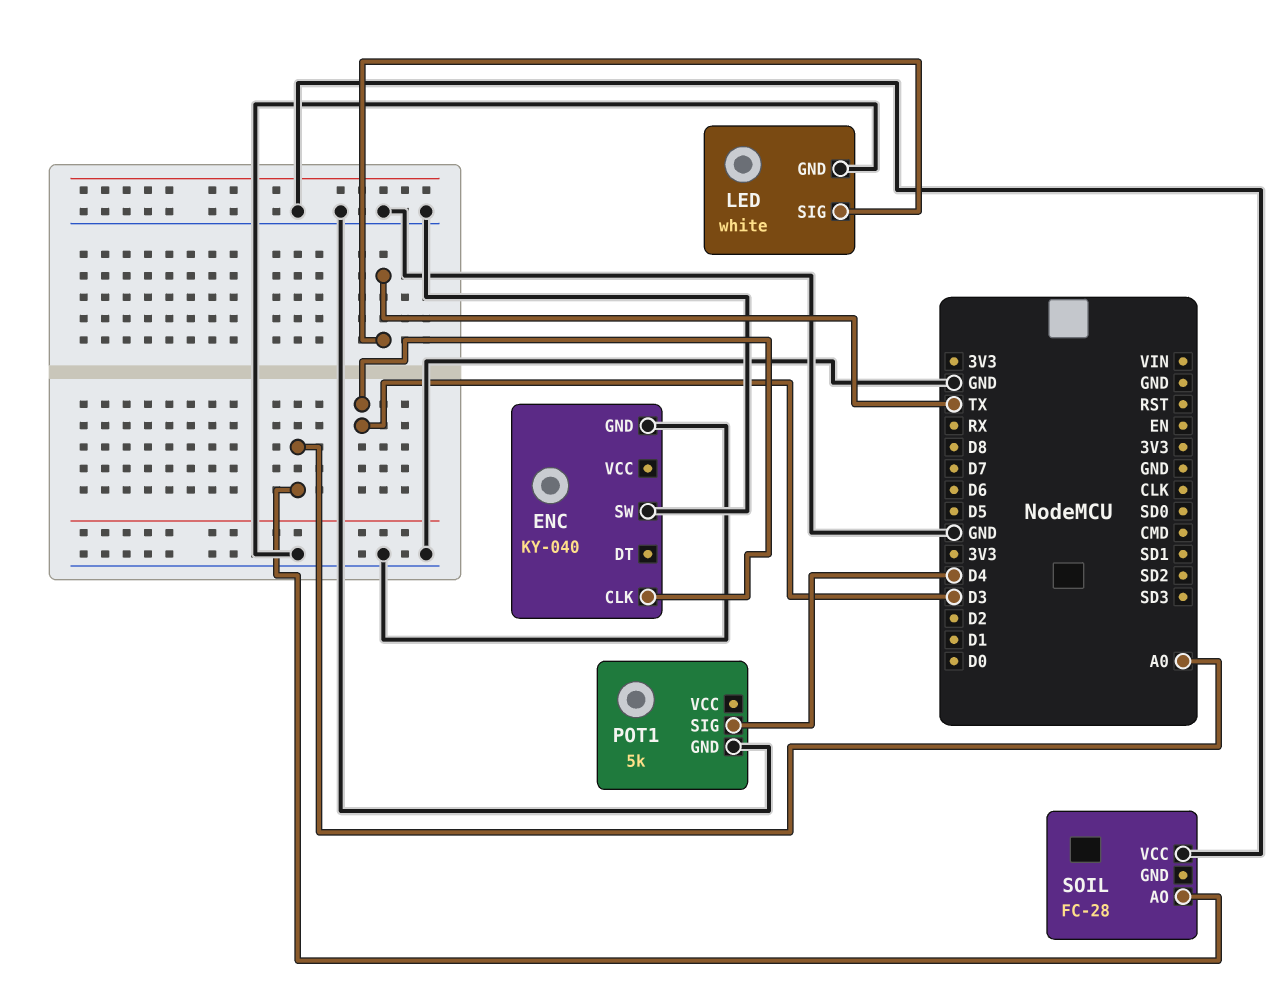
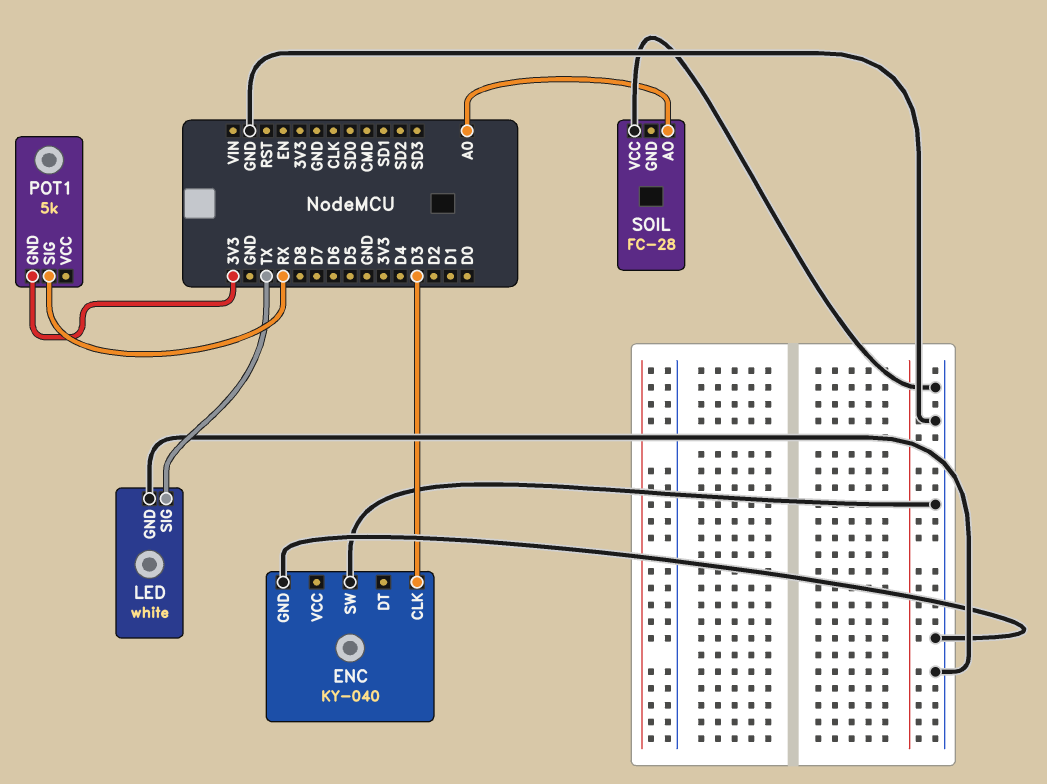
POT1 pin GND: GND -> 3V3
POT1 pin SIG: D4 -> RX

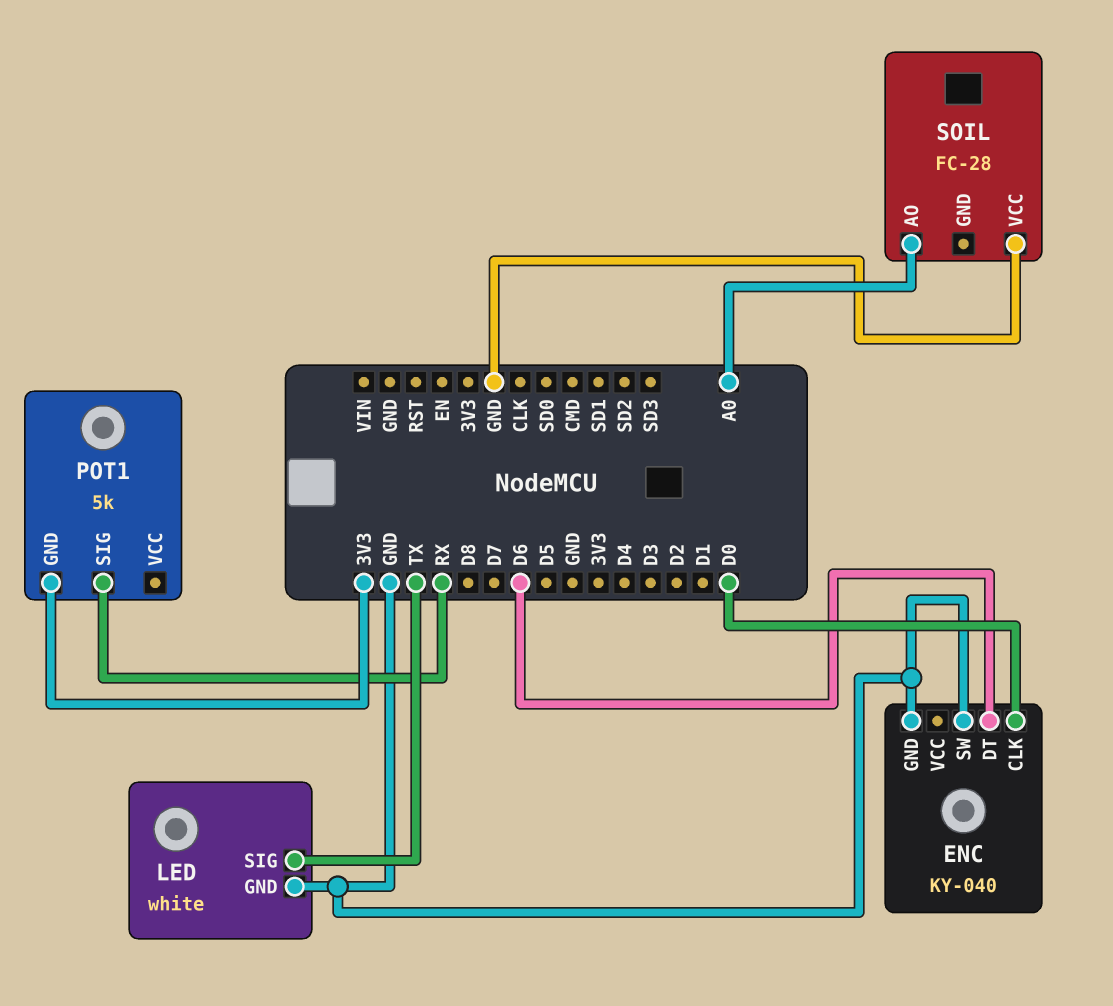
ENC pin CLK: D3 -> D0
ENC pin DT: none -> D6

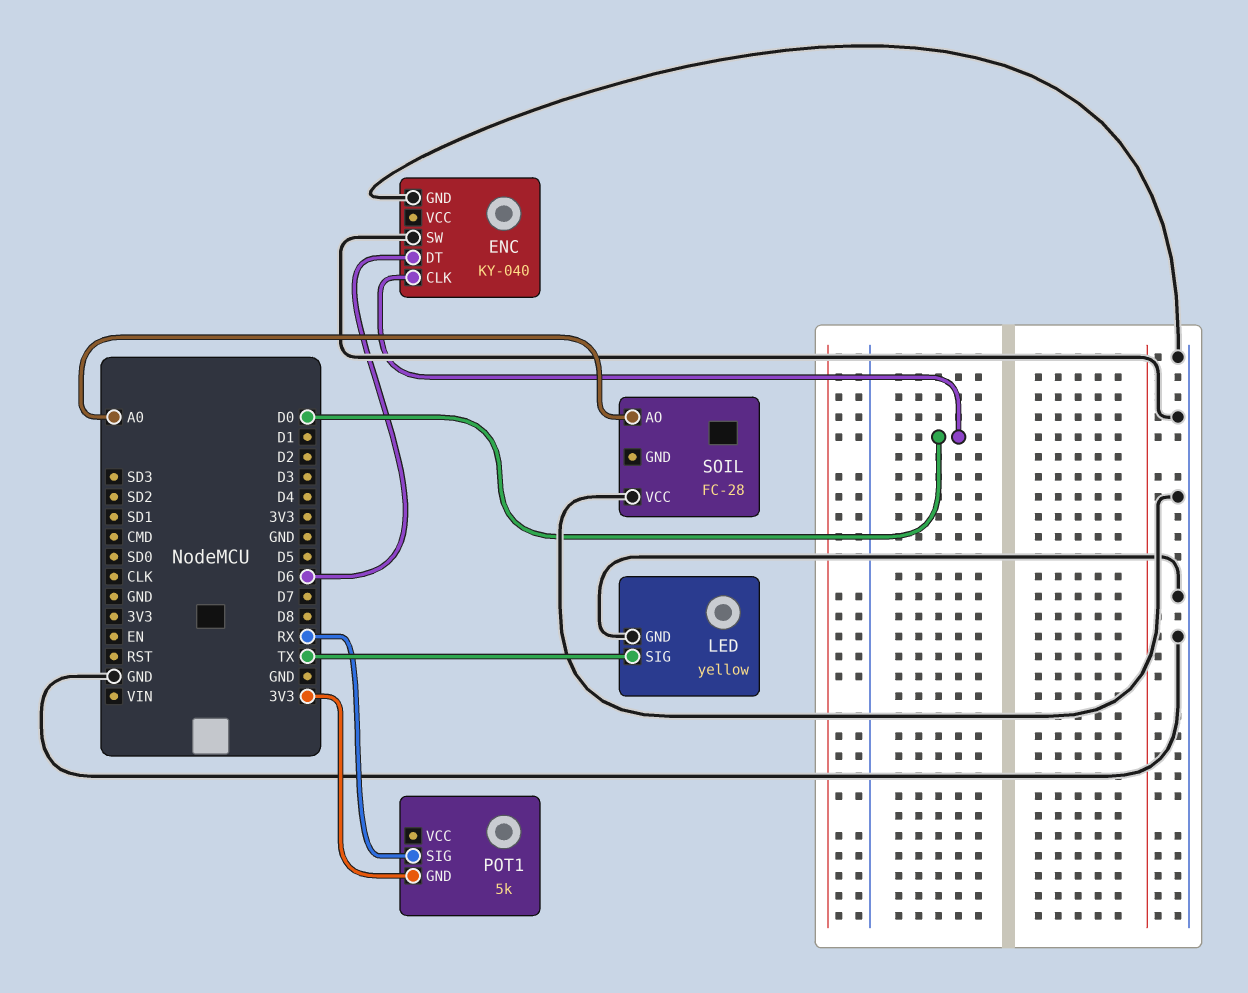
LED: white -> yellow

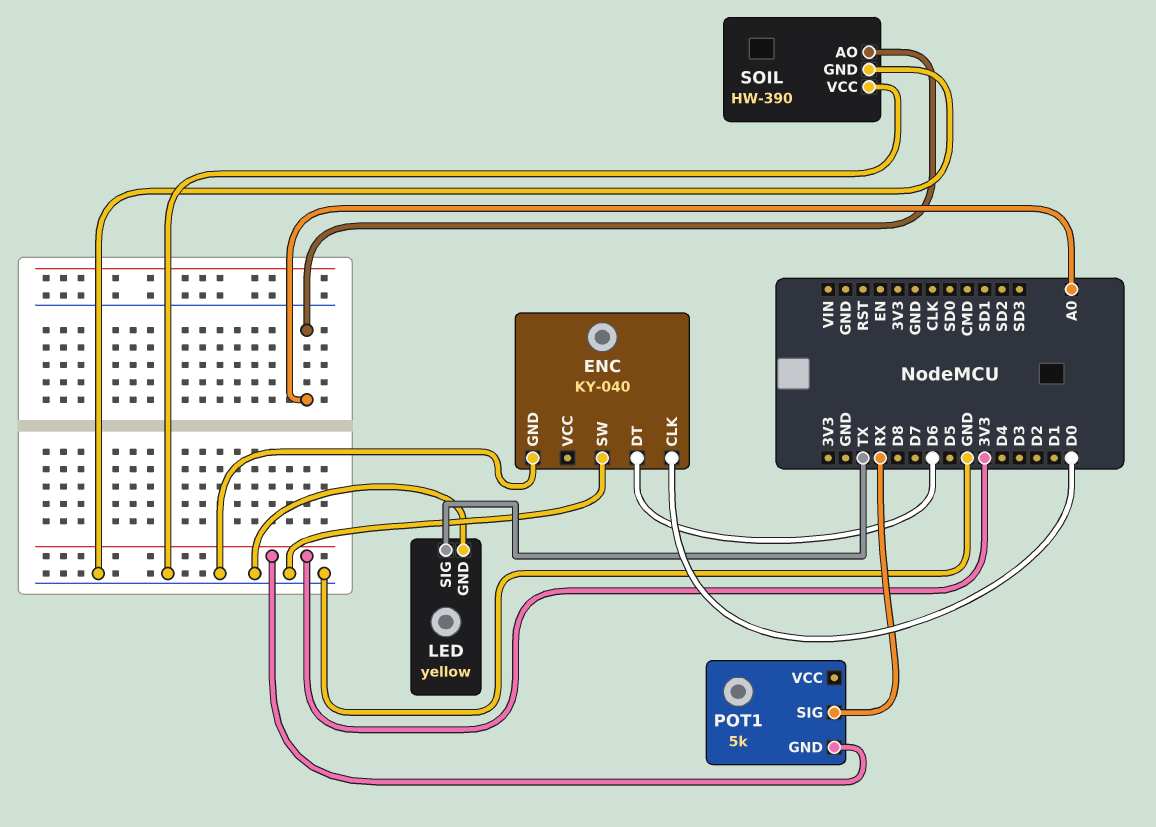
SOIL: FC-28 -> HW-390
SOIL pin GND: none -> GND

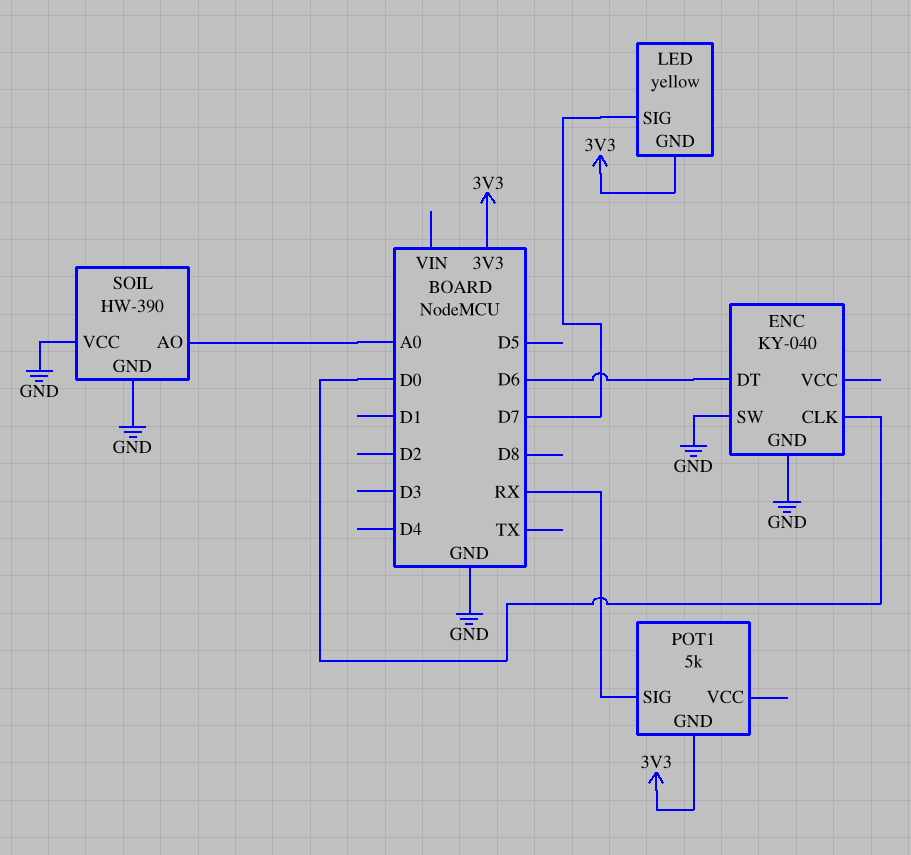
LED pin GND: GND -> 3V3
LED pin SIG: TX -> D7

